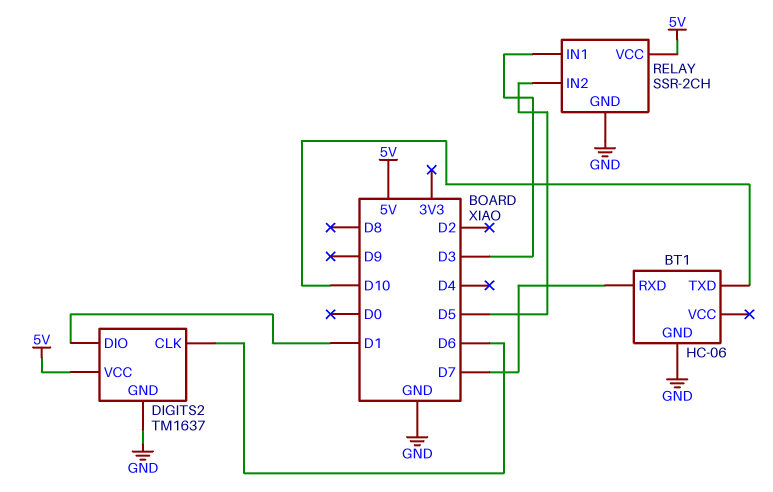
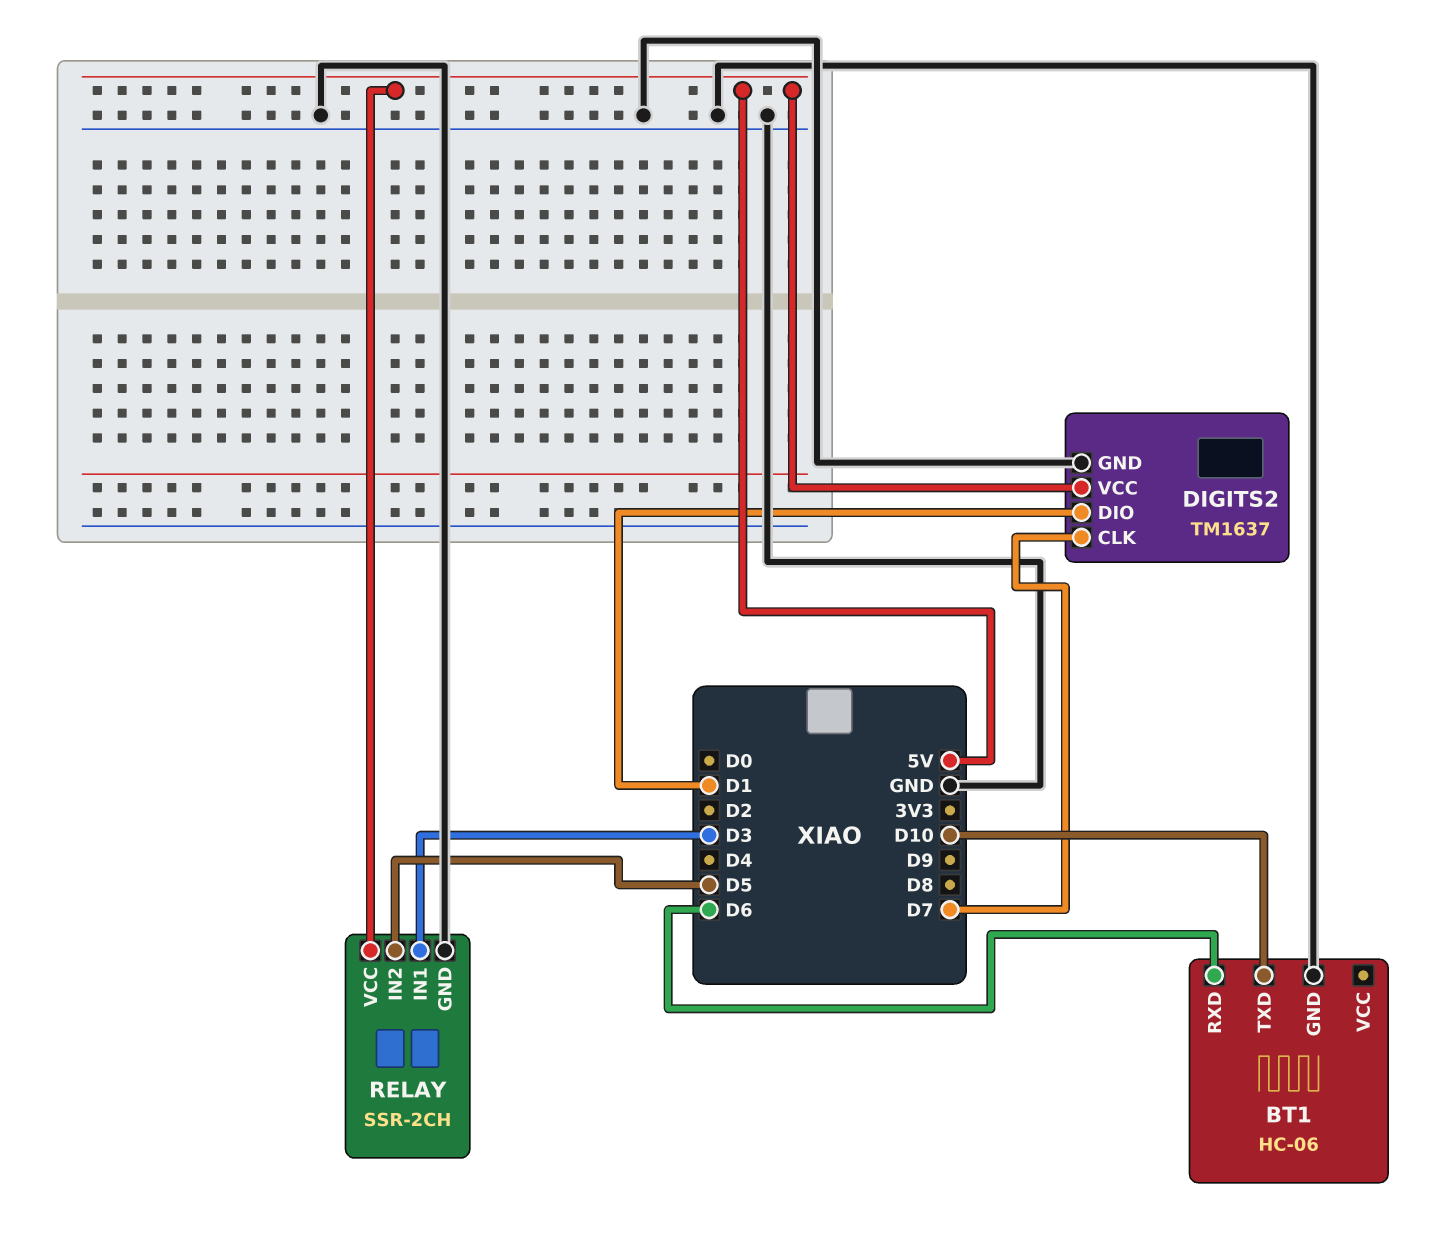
BT1 pin RXD: D7 -> D6
DIGITS2 pin CLK: D6 -> D7

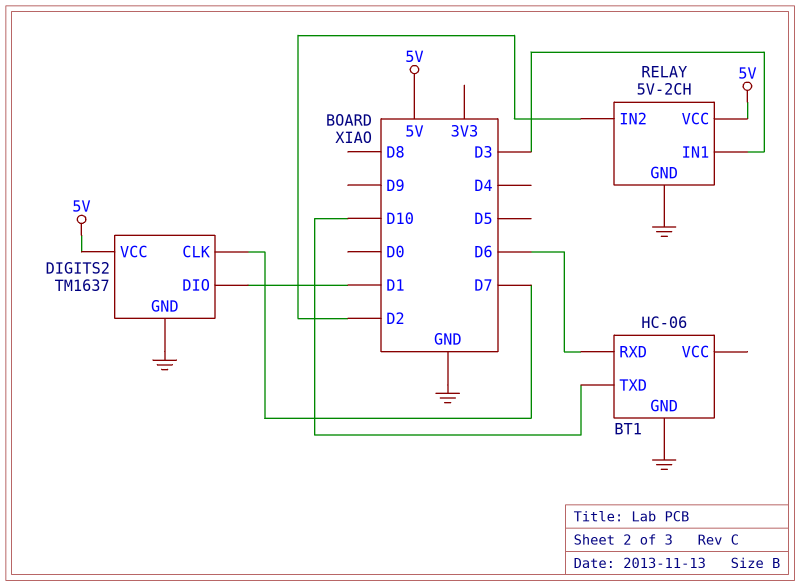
RELAY: SSR-2CH -> 5V-2CH
RELAY pin IN2: D5 -> D2

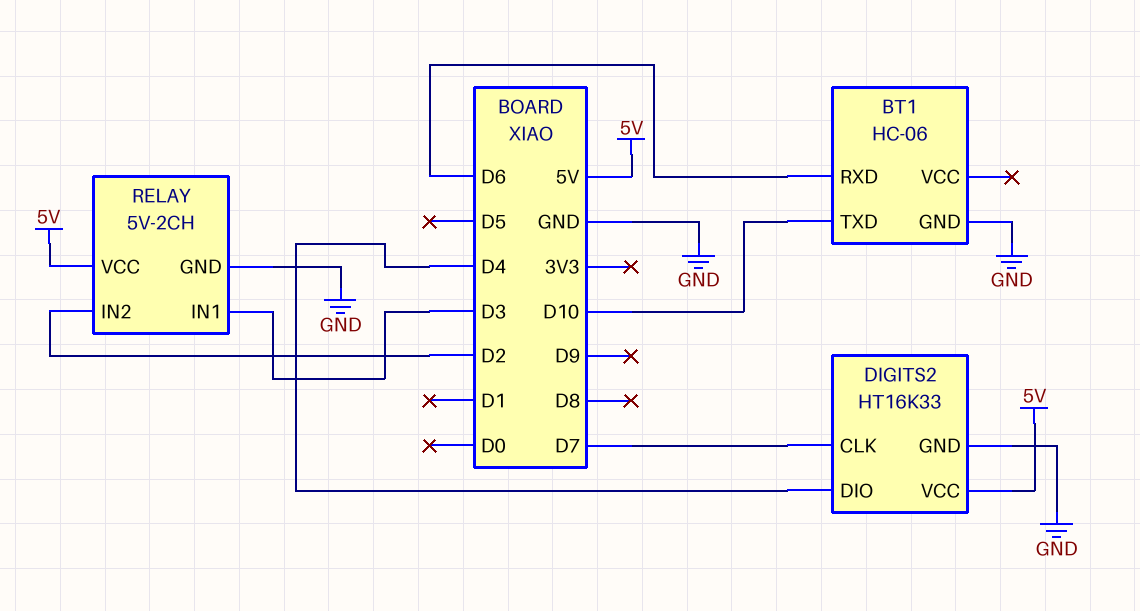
DIGITS2: TM1637 -> HT16K33
DIGITS2 pin DIO: D1 -> D4

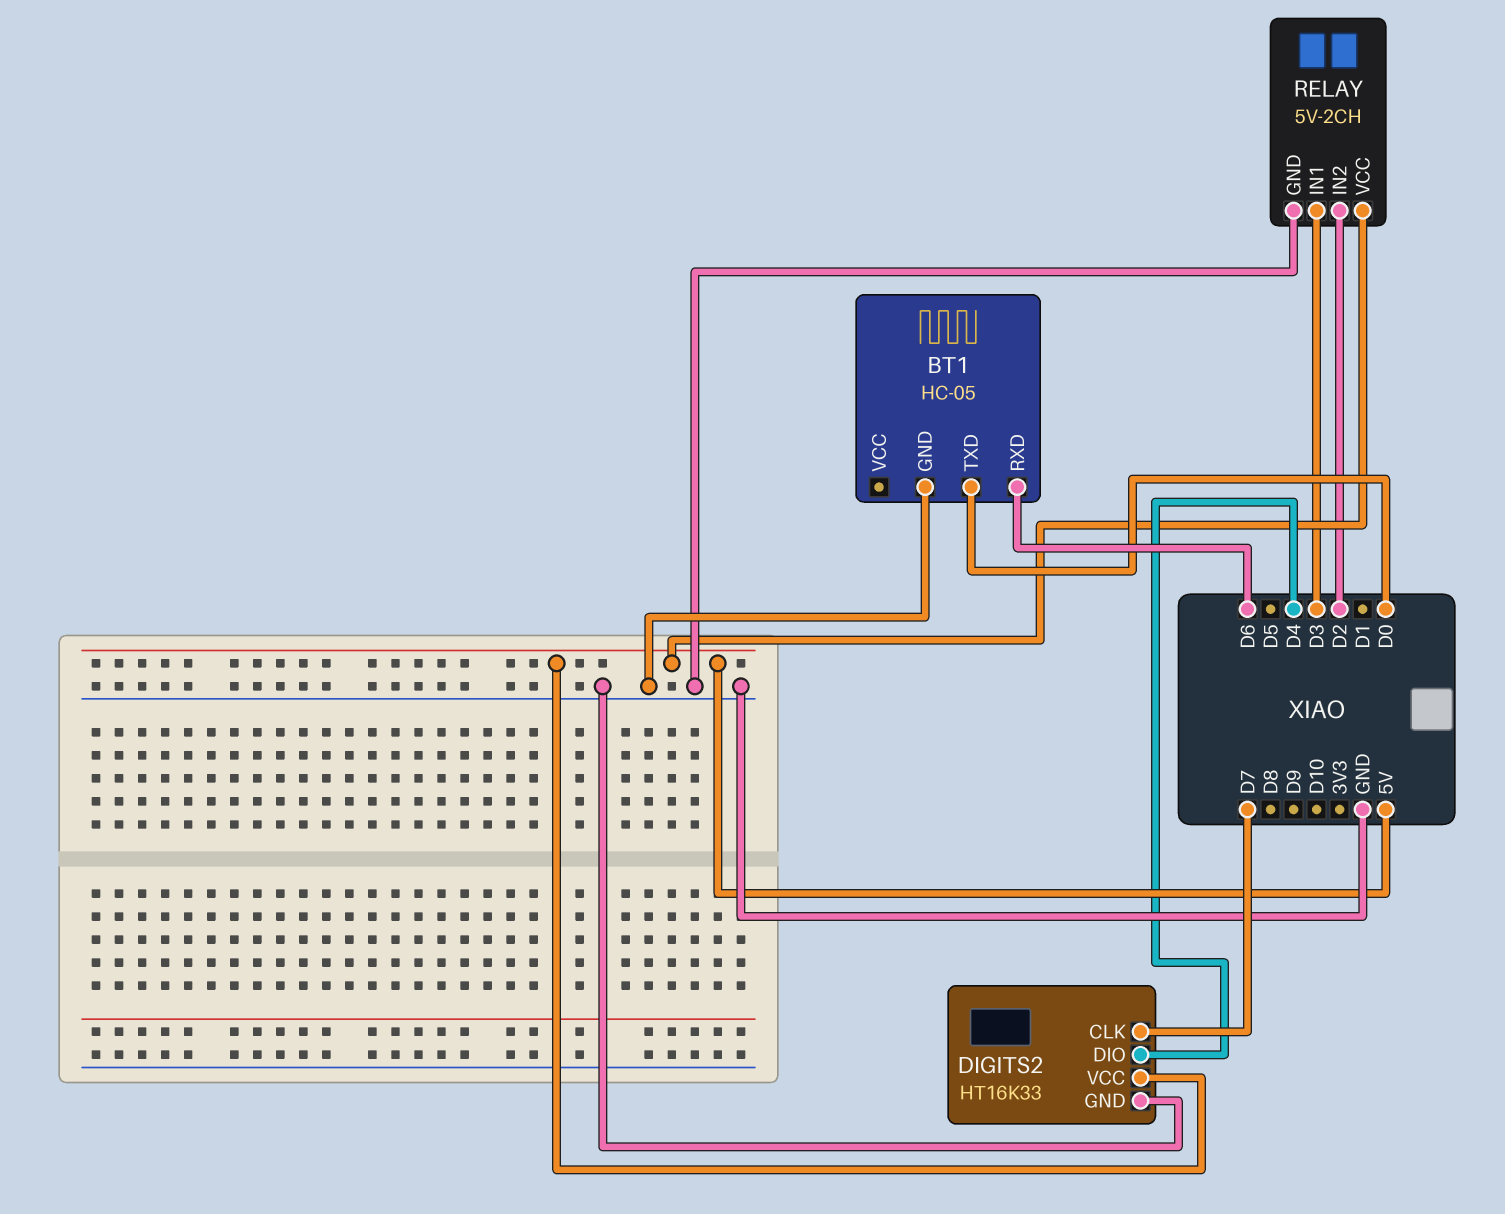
BT1: HC-06 -> HC-05
BT1 pin TXD: D10 -> D0

